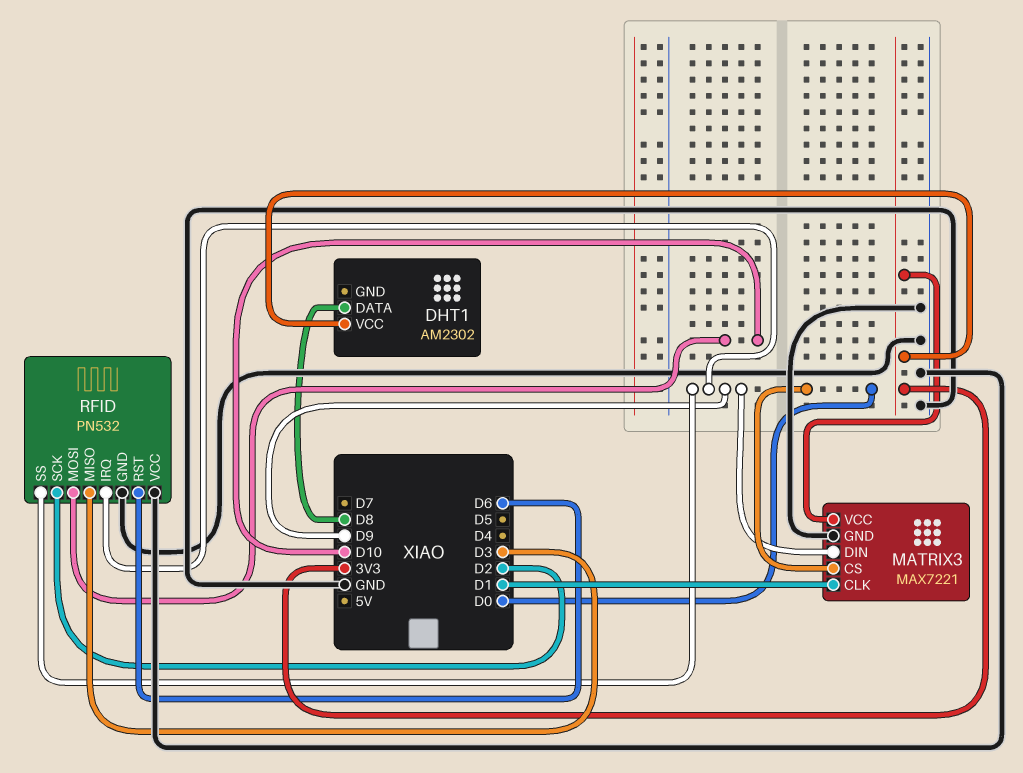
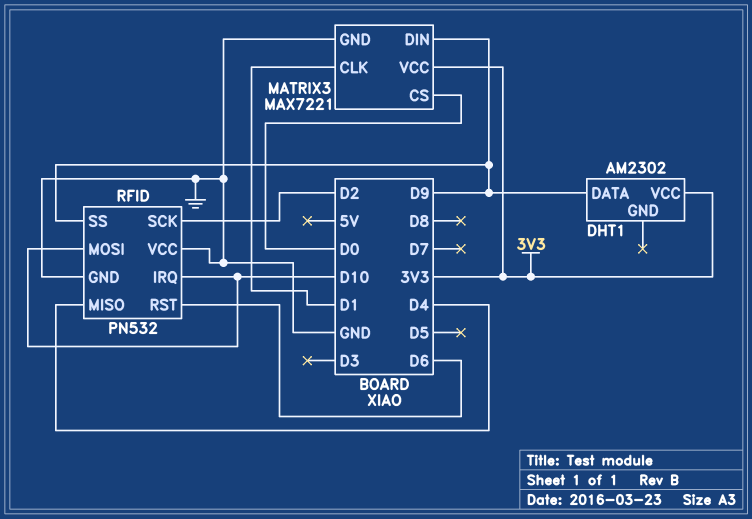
DHT1 pin DATA: D8 -> D9
RFID pin IRQ: D9 -> D10
RFID pin MISO: D3 -> D4

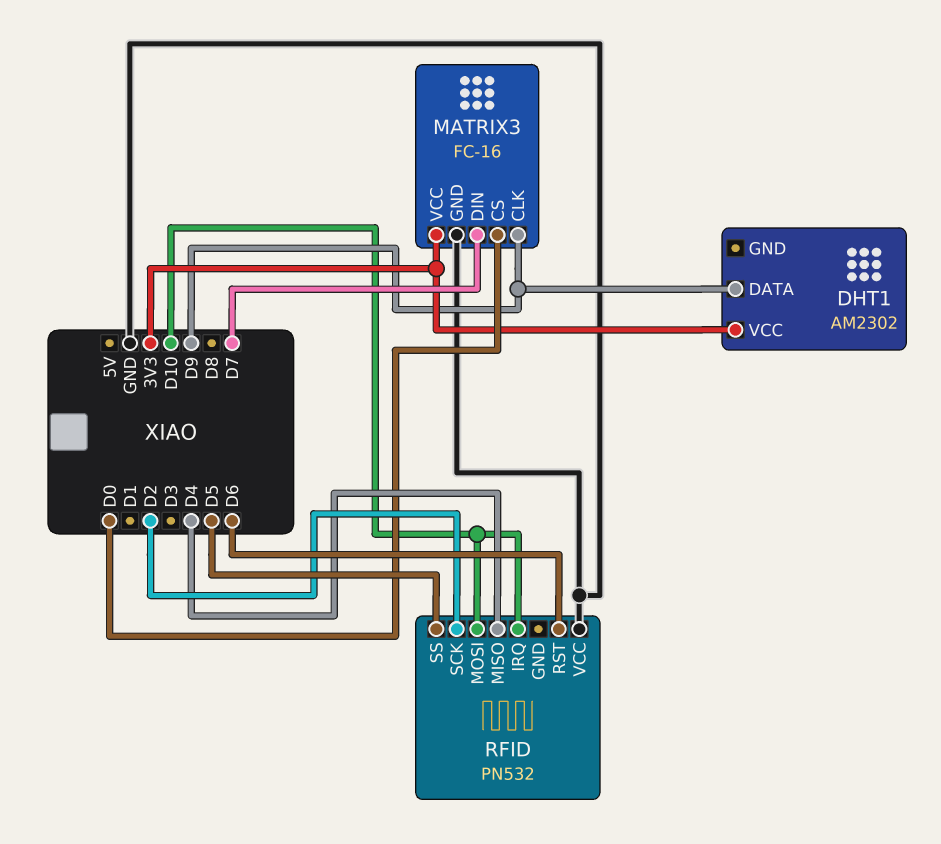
MATRIX3: MAX7221 -> FC-16
MATRIX3 pin CLK: D1 -> D9
MATRIX3 pin DIN: D9 -> D7
RFID pin GND: GND -> none
RFID pin SS: D9 -> D5

